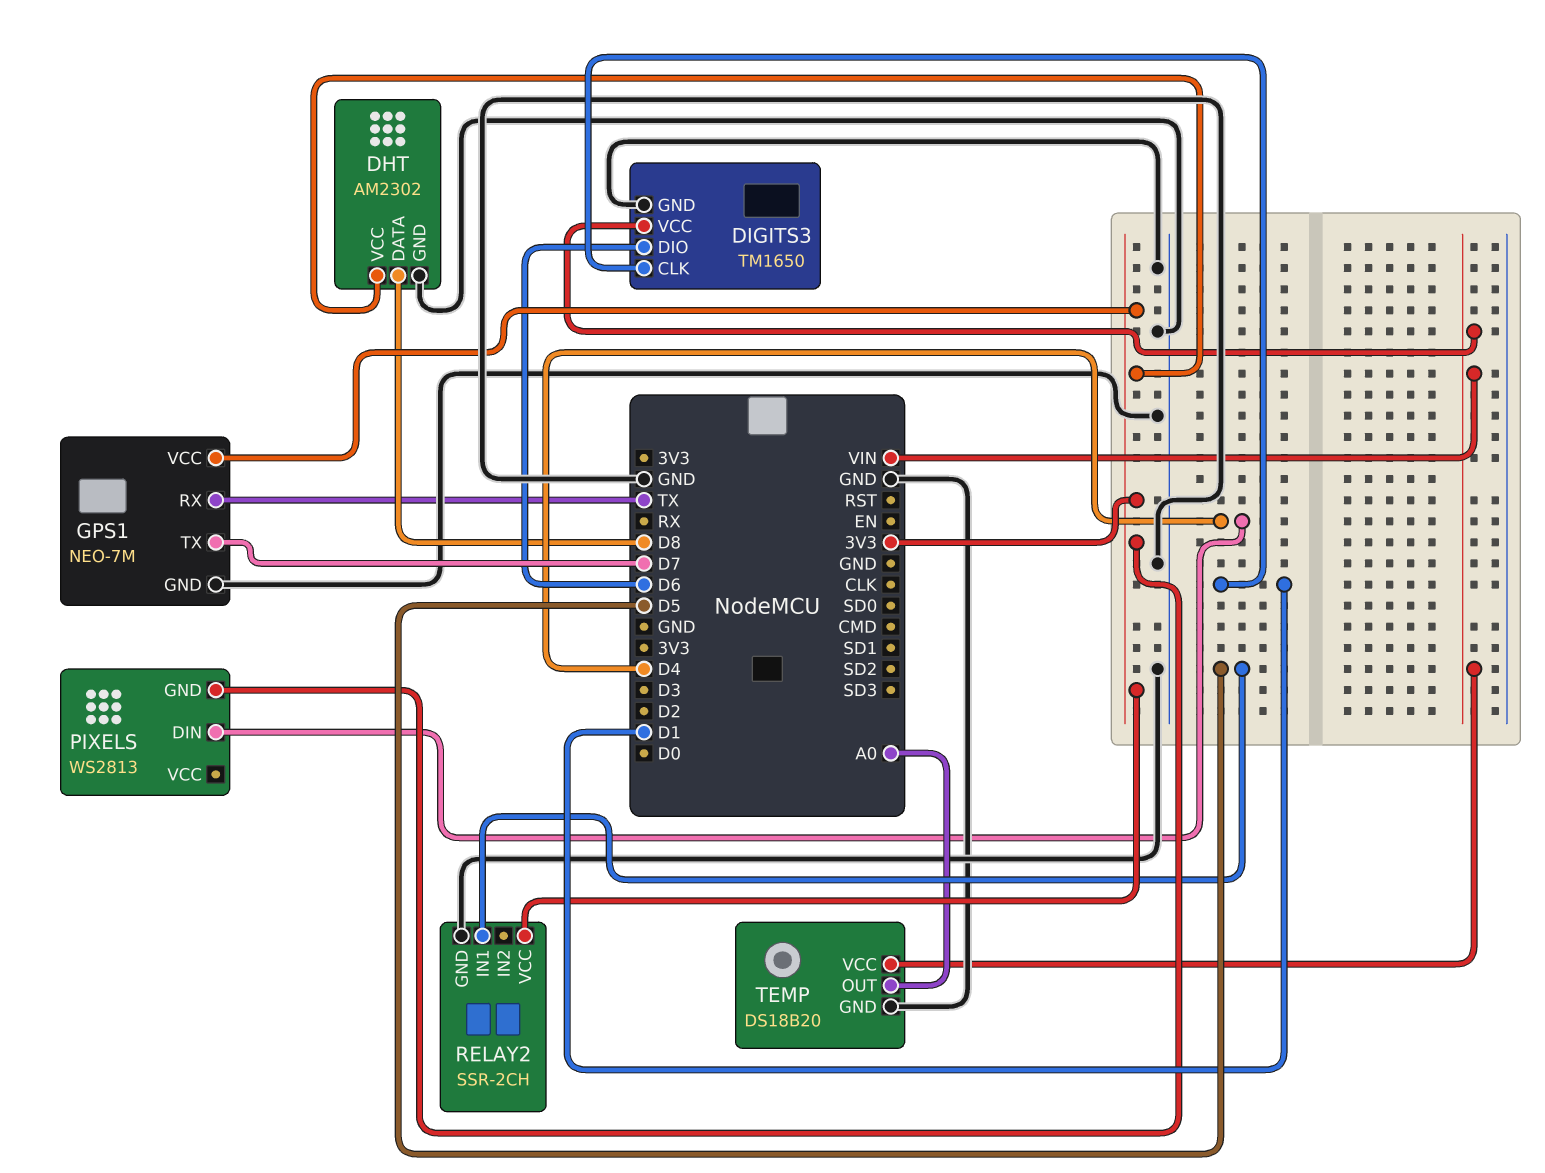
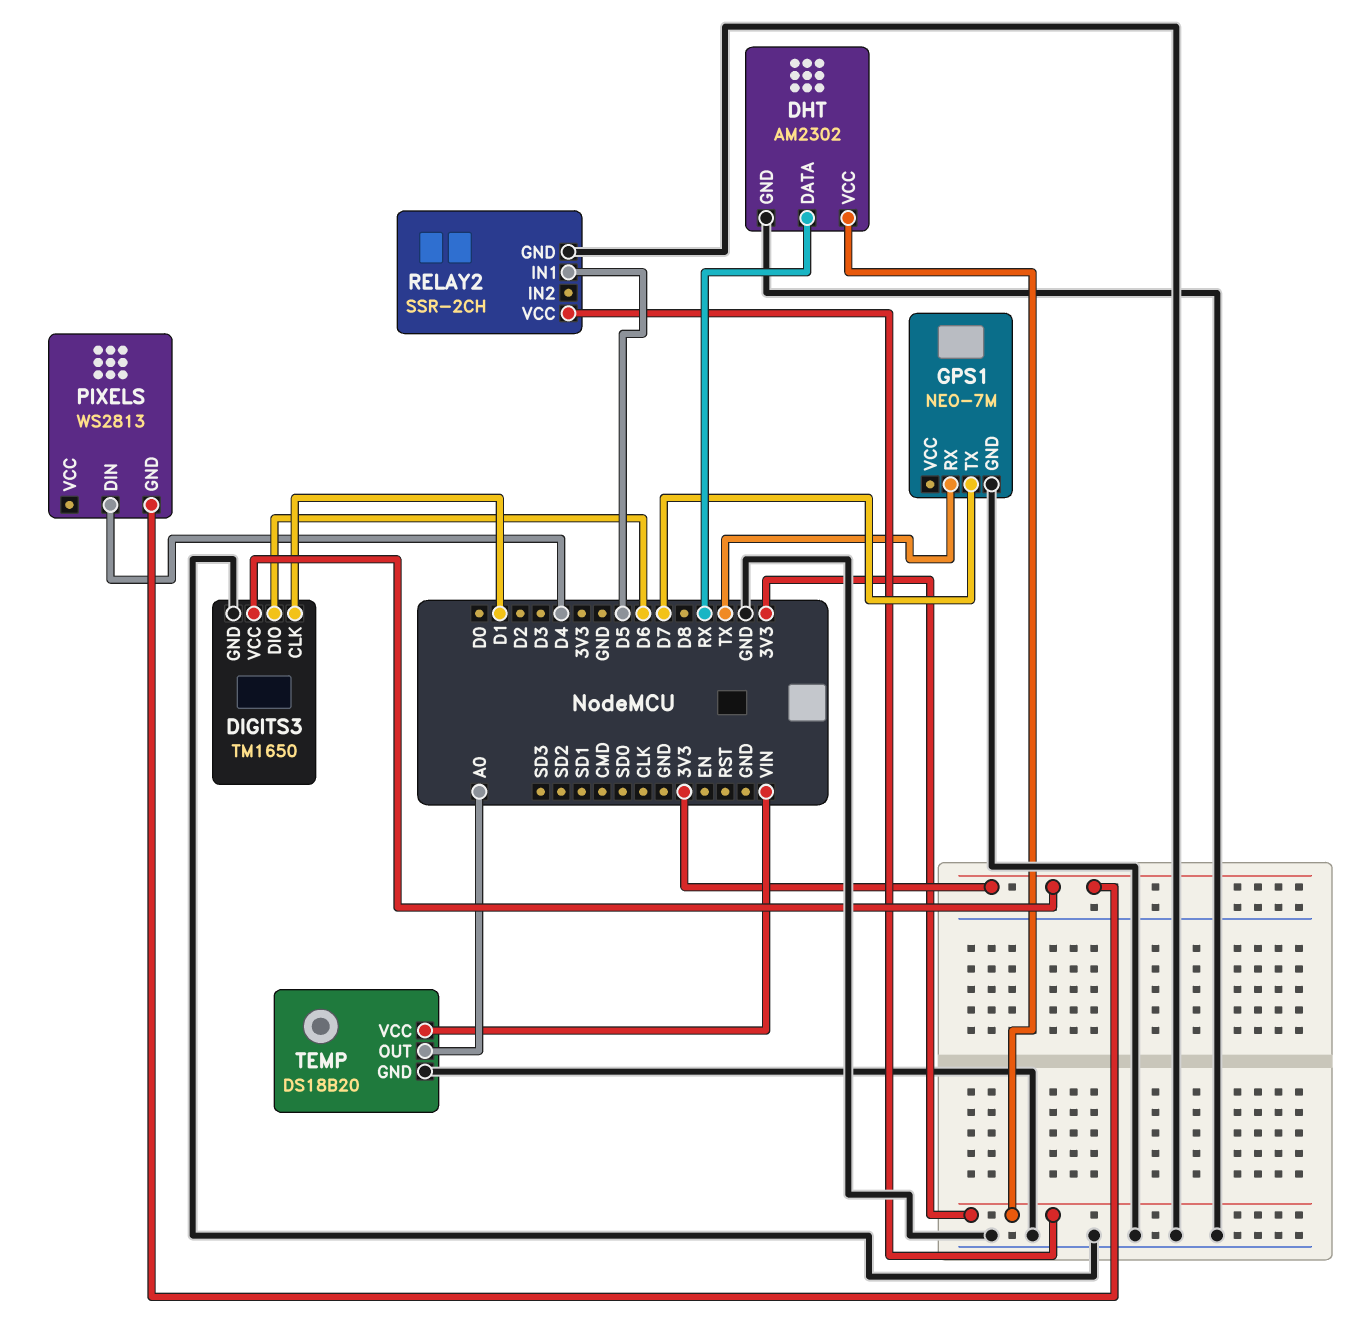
DHT pin DATA: D8 -> RX
DIGITS3 pin VCC: VIN -> 3V3
GPS1 pin VCC: 3V3 -> none

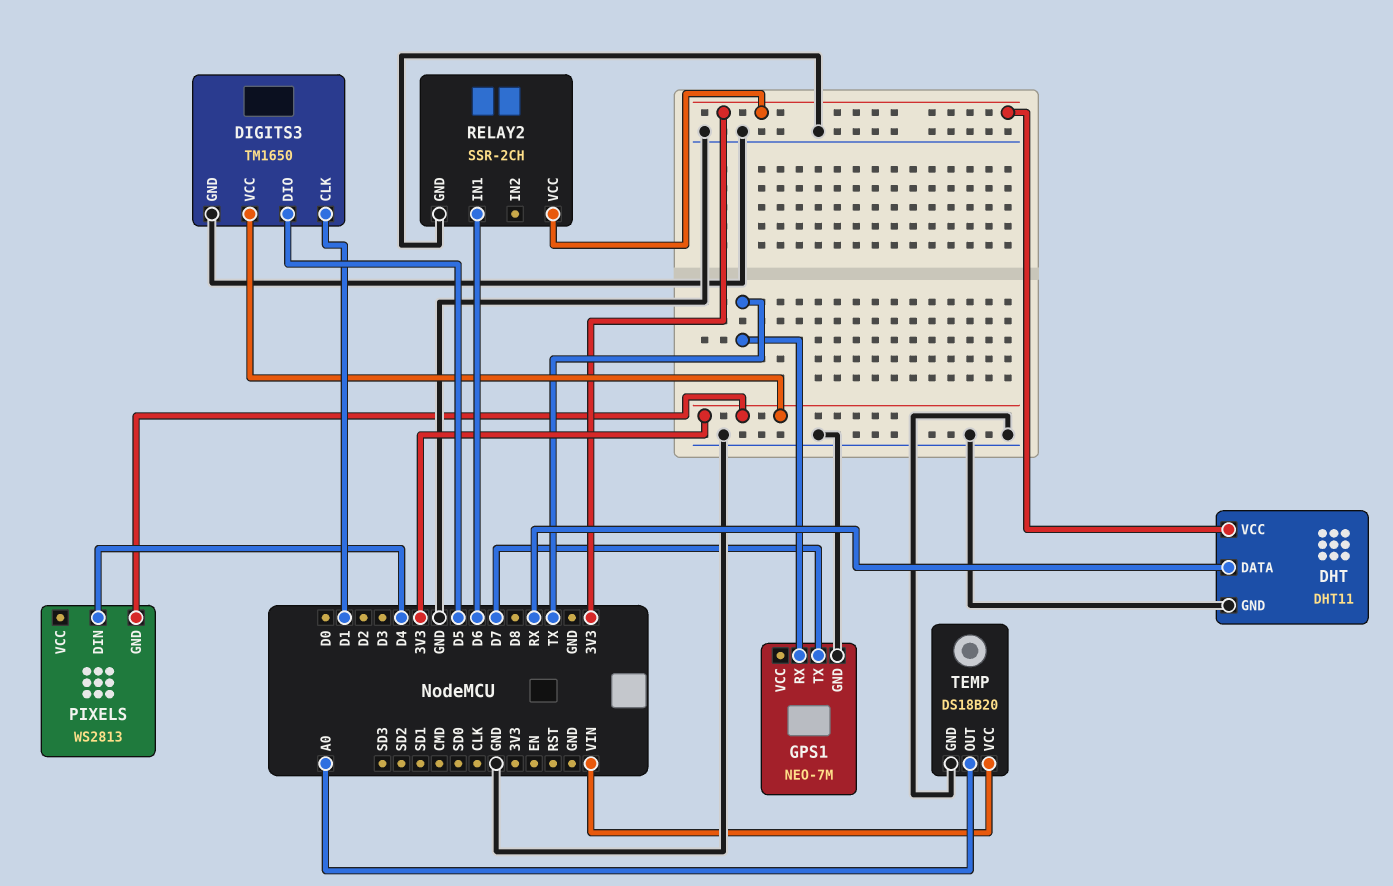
DHT: AM2302 -> DHT11
DIGITS3 pin DIO: D6 -> D5
RELAY2 pin IN1: D5 -> D6

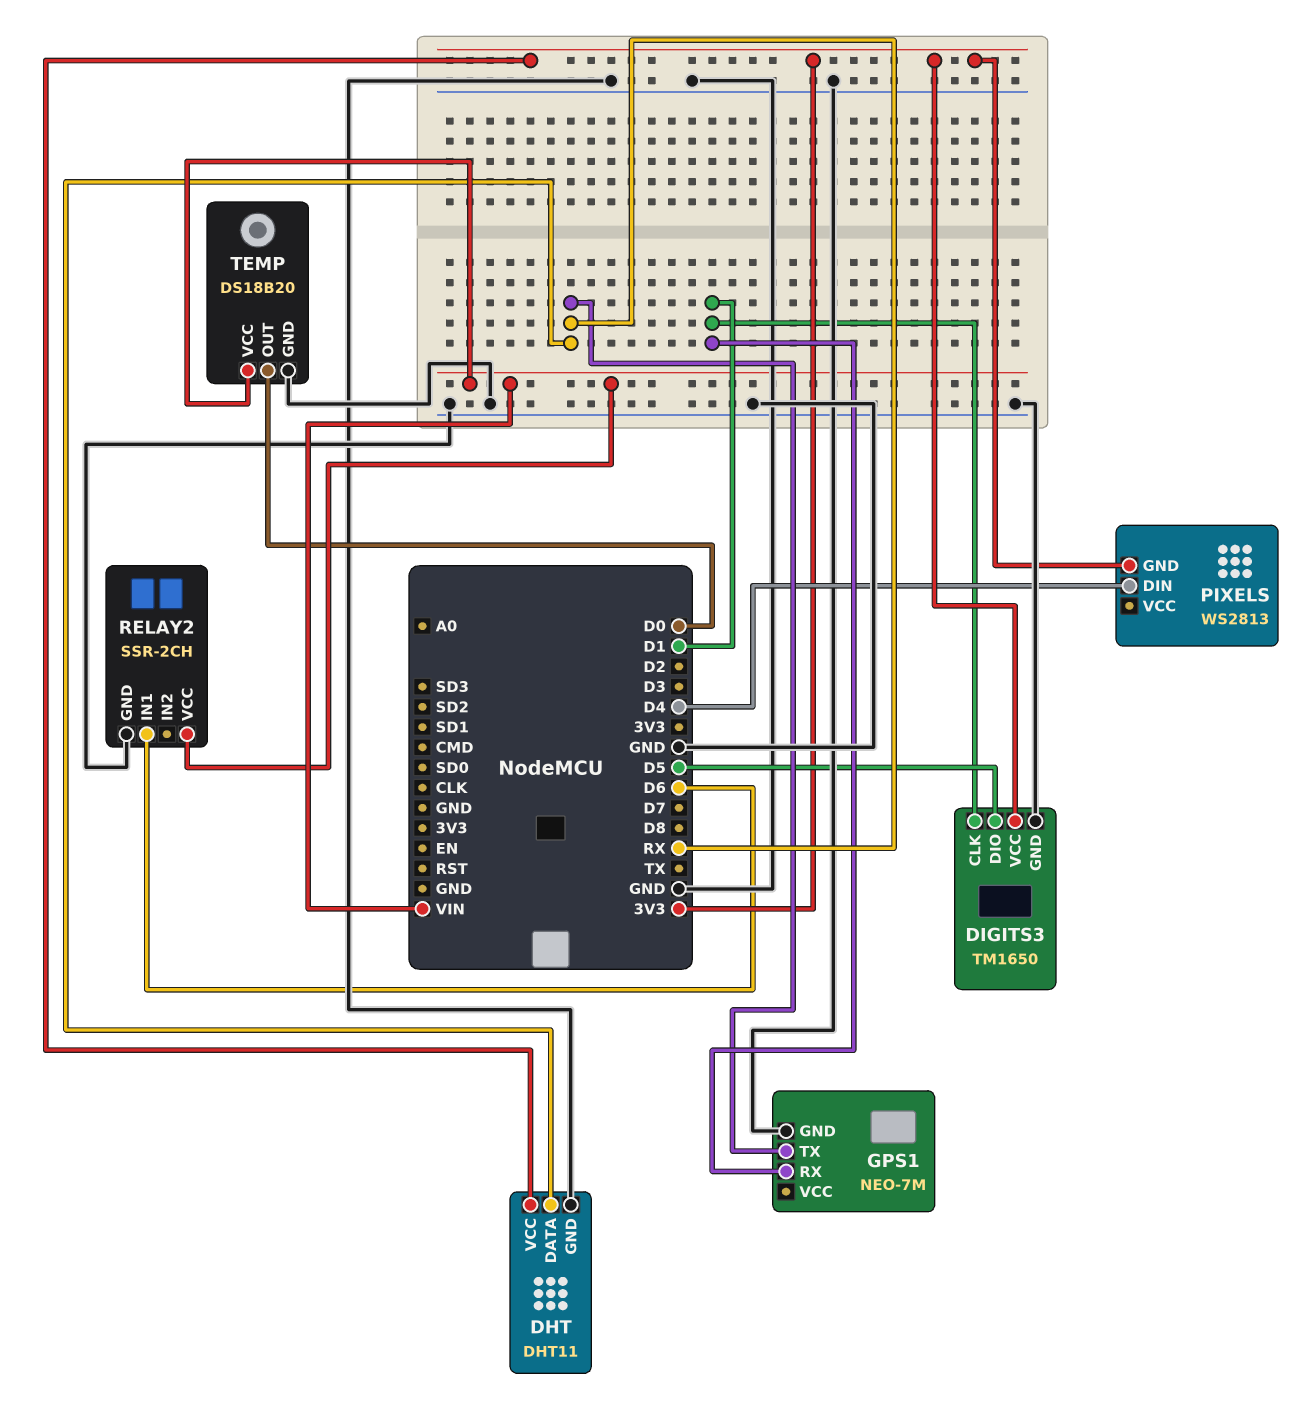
GPS1 pin RX: TX -> D1
GPS1 pin TX: D7 -> RX
RELAY2 pin VCC: 3V3 -> VIN
TEMP pin OUT: A0 -> D0

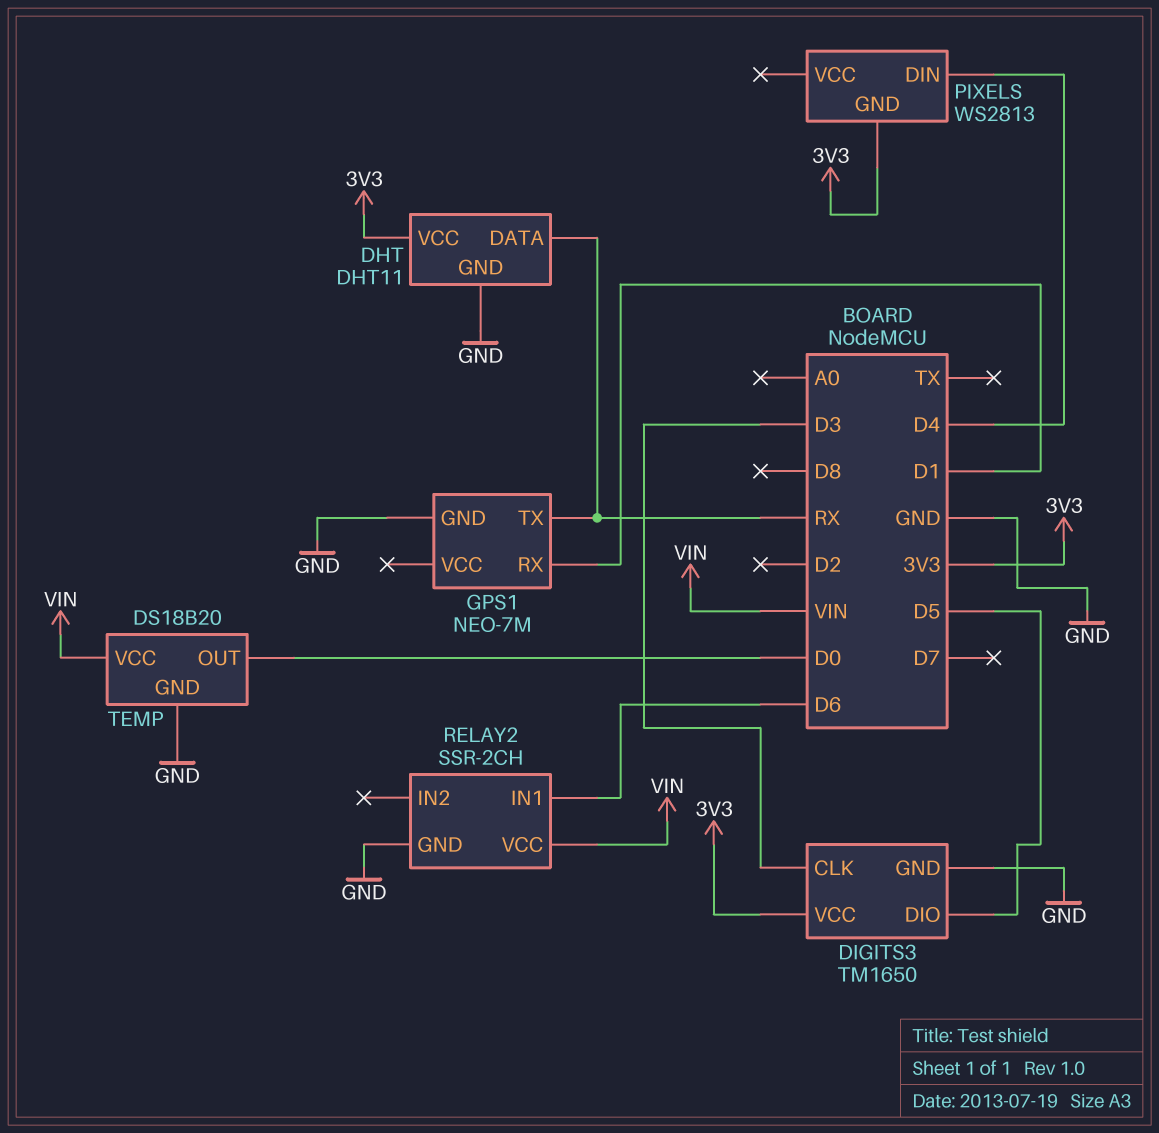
DIGITS3 pin CLK: D1 -> D3

